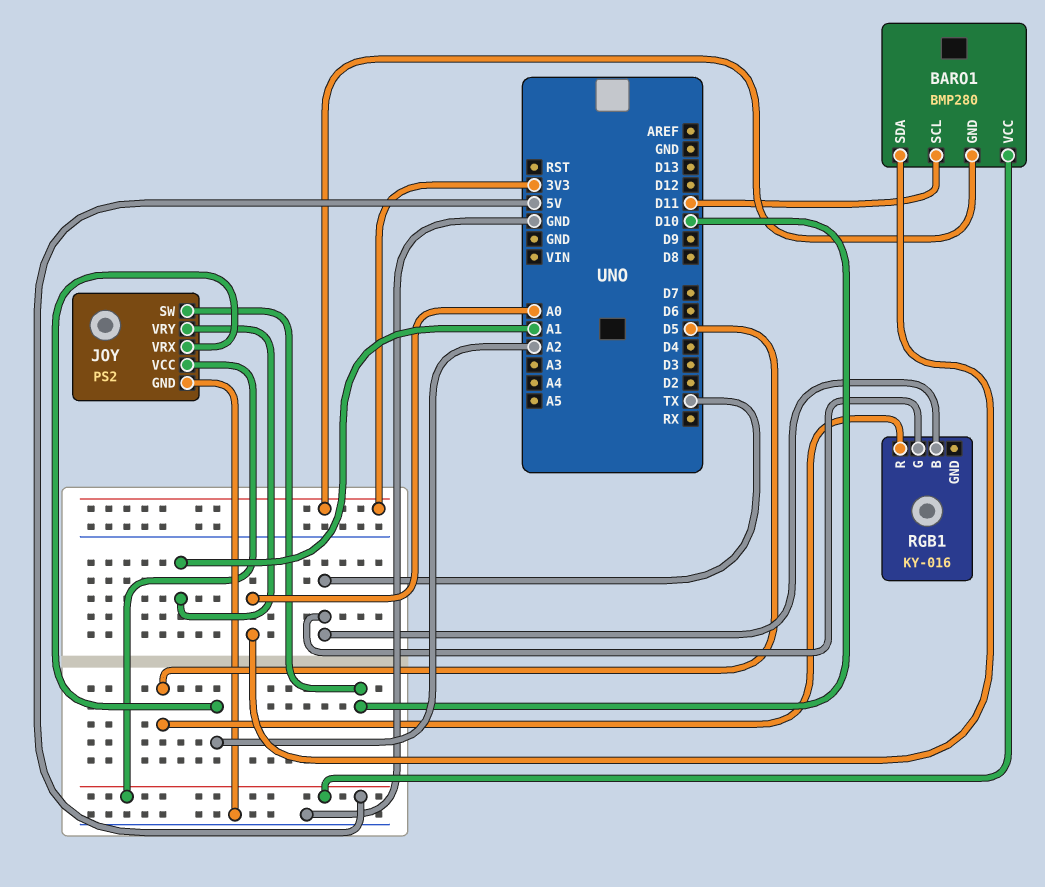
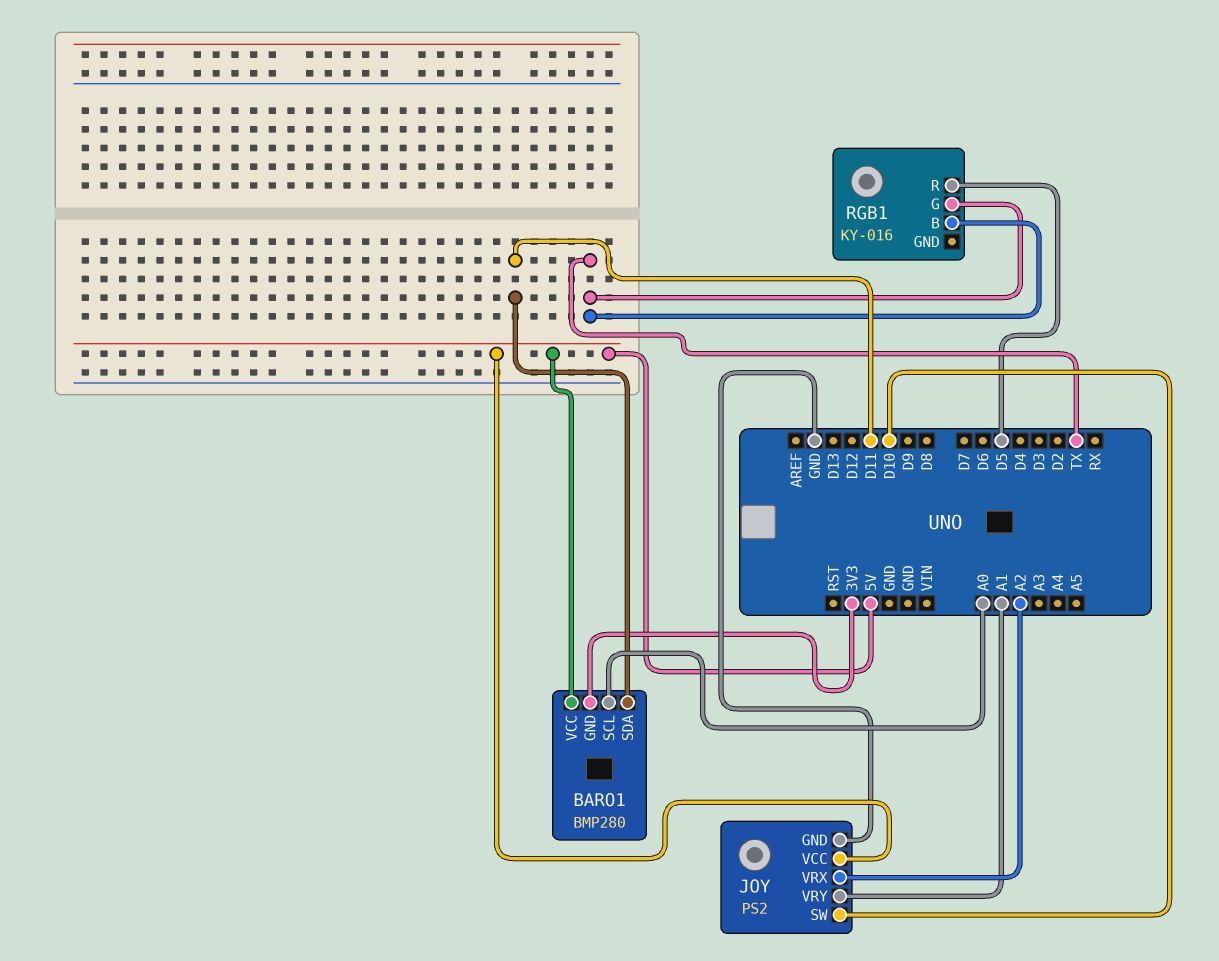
BARO1 pin SCL: D11 -> A0
BARO1 pin SDA: A0 -> D11

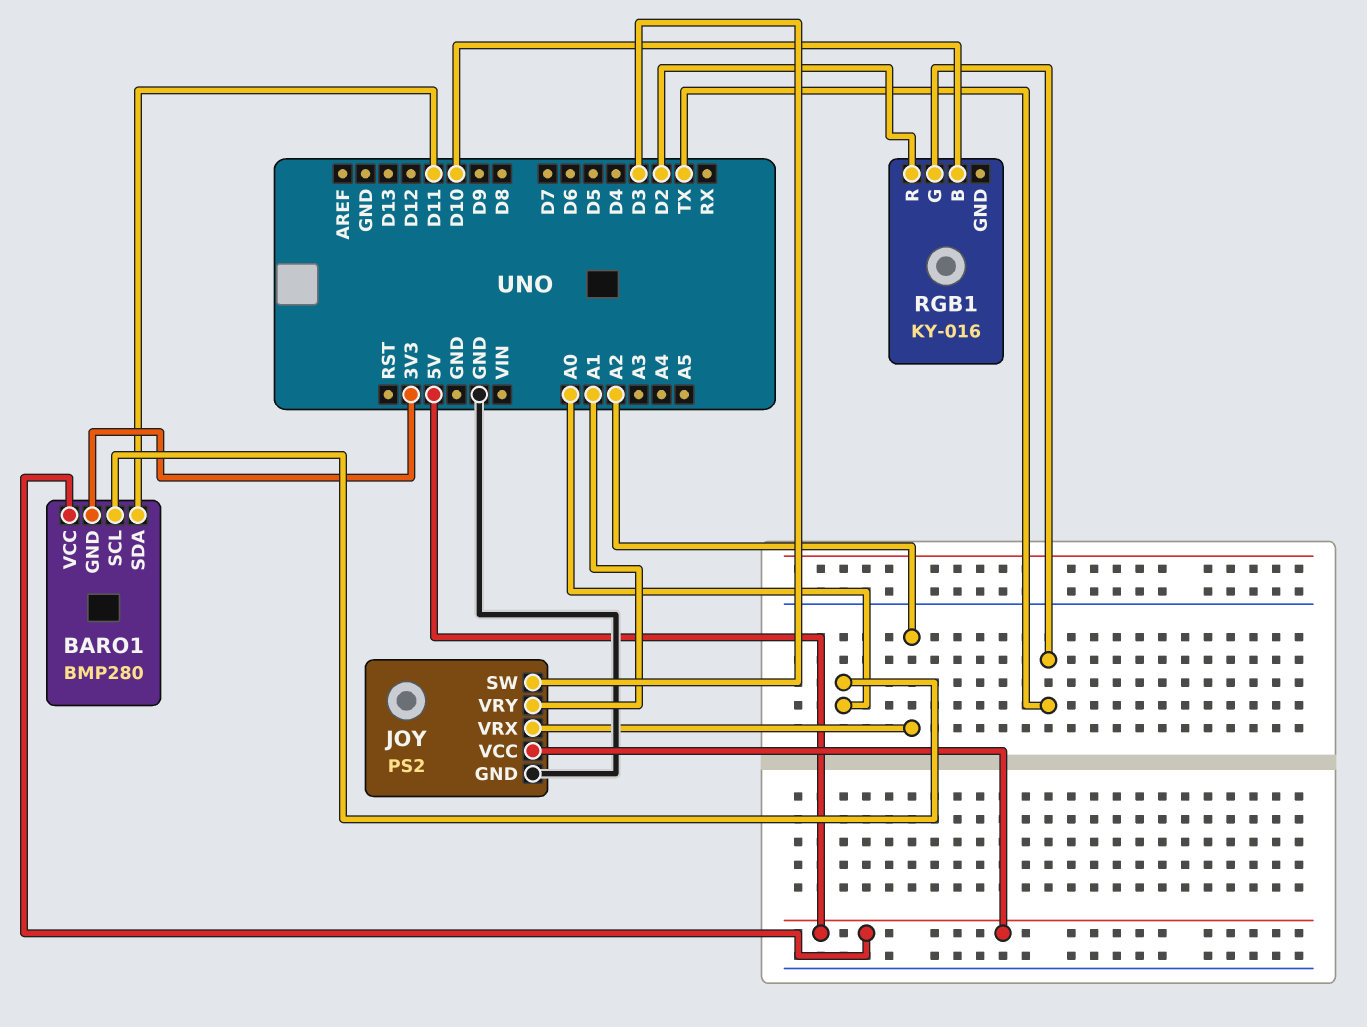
JOY pin SW: D10 -> D3
RGB1 pin B: TX -> D10
RGB1 pin R: D5 -> D2

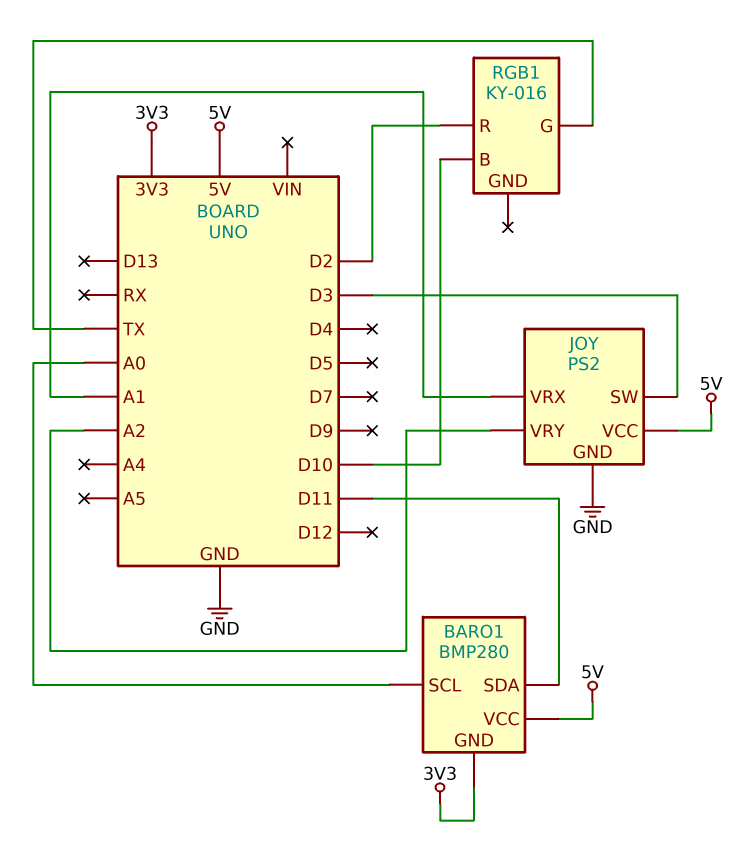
JOY pin VRX: A2 -> A1
JOY pin VRY: A1 -> A2

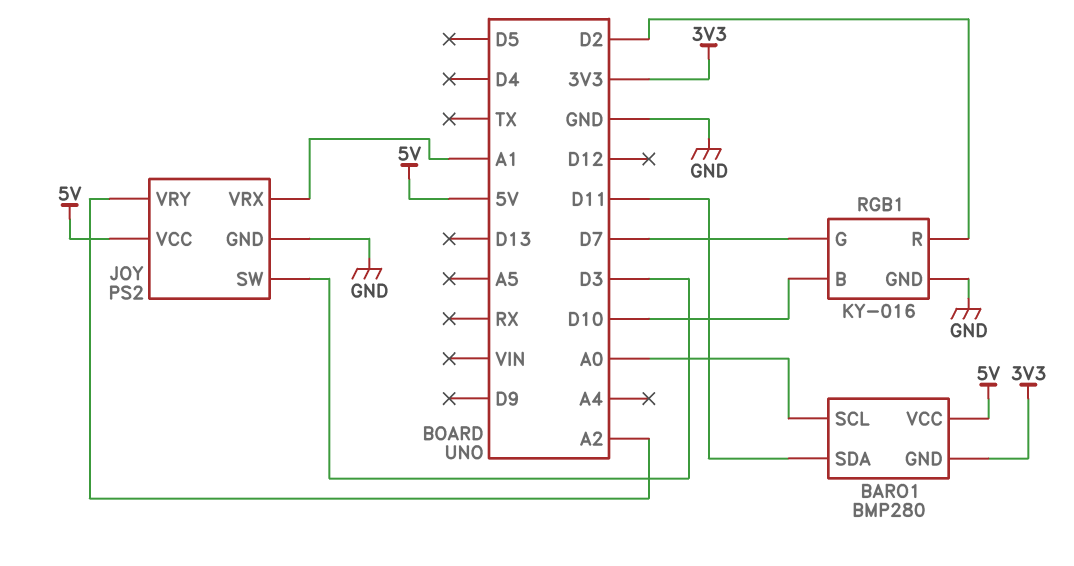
RGB1 pin G: TX -> D7
RGB1 pin GND: none -> GND

